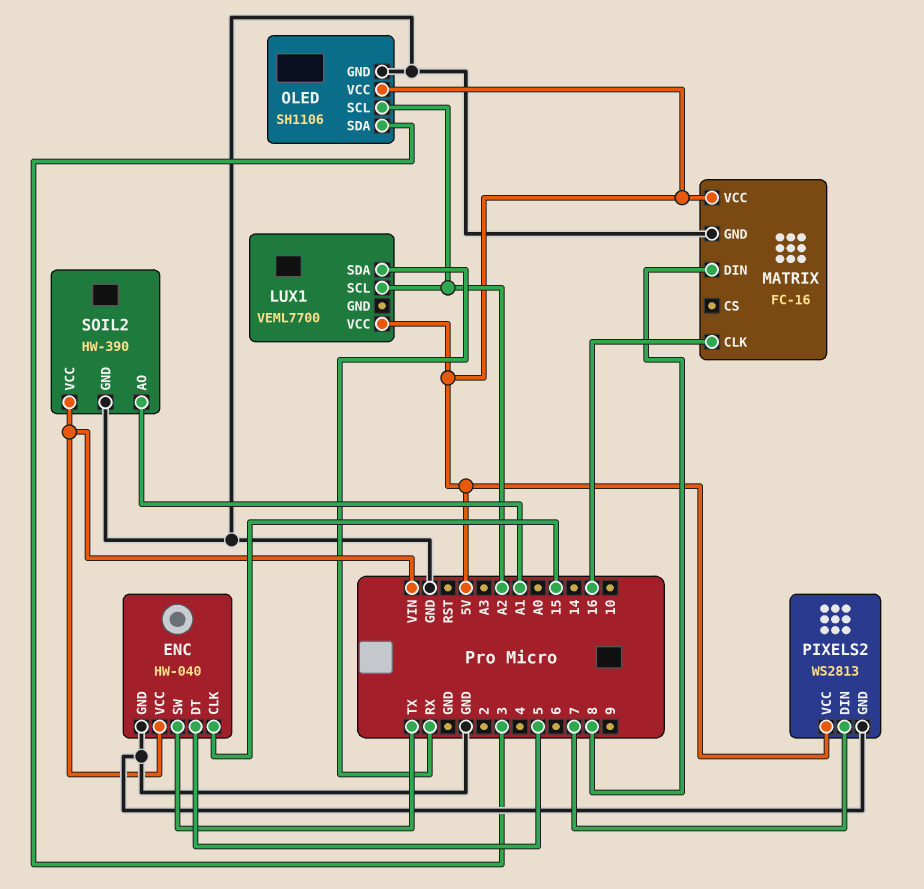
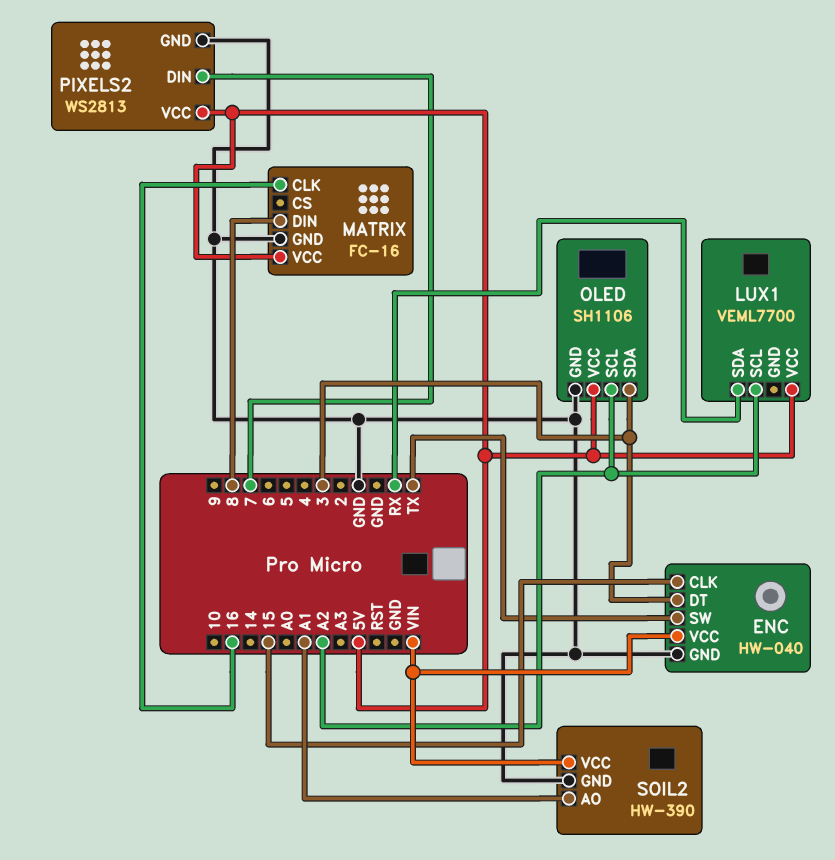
ENC pin DT: 5 -> 3

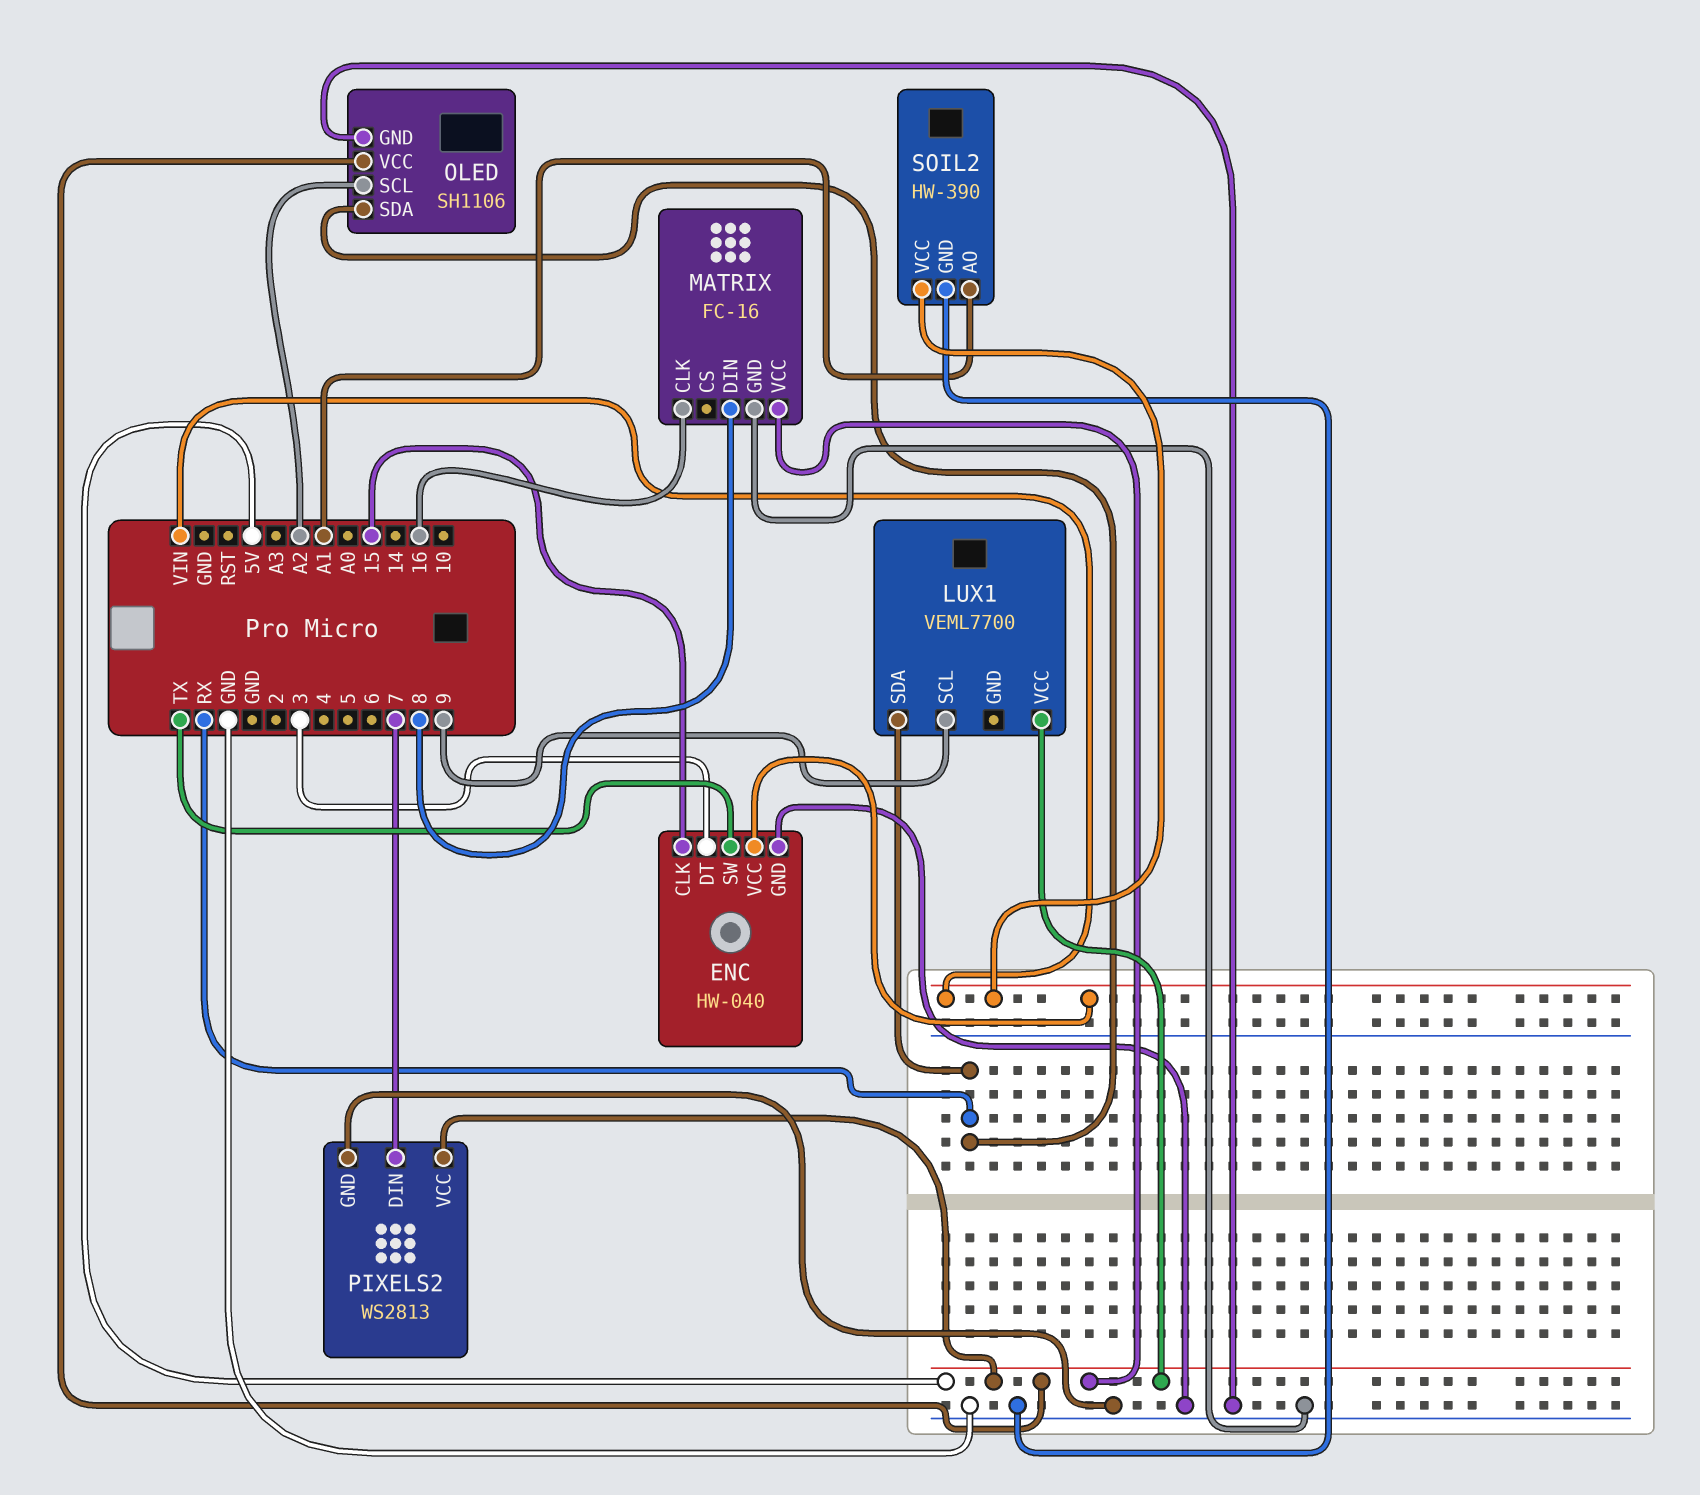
LUX1 pin SCL: A2 -> 9
OLED pin SDA: 3 -> RX

